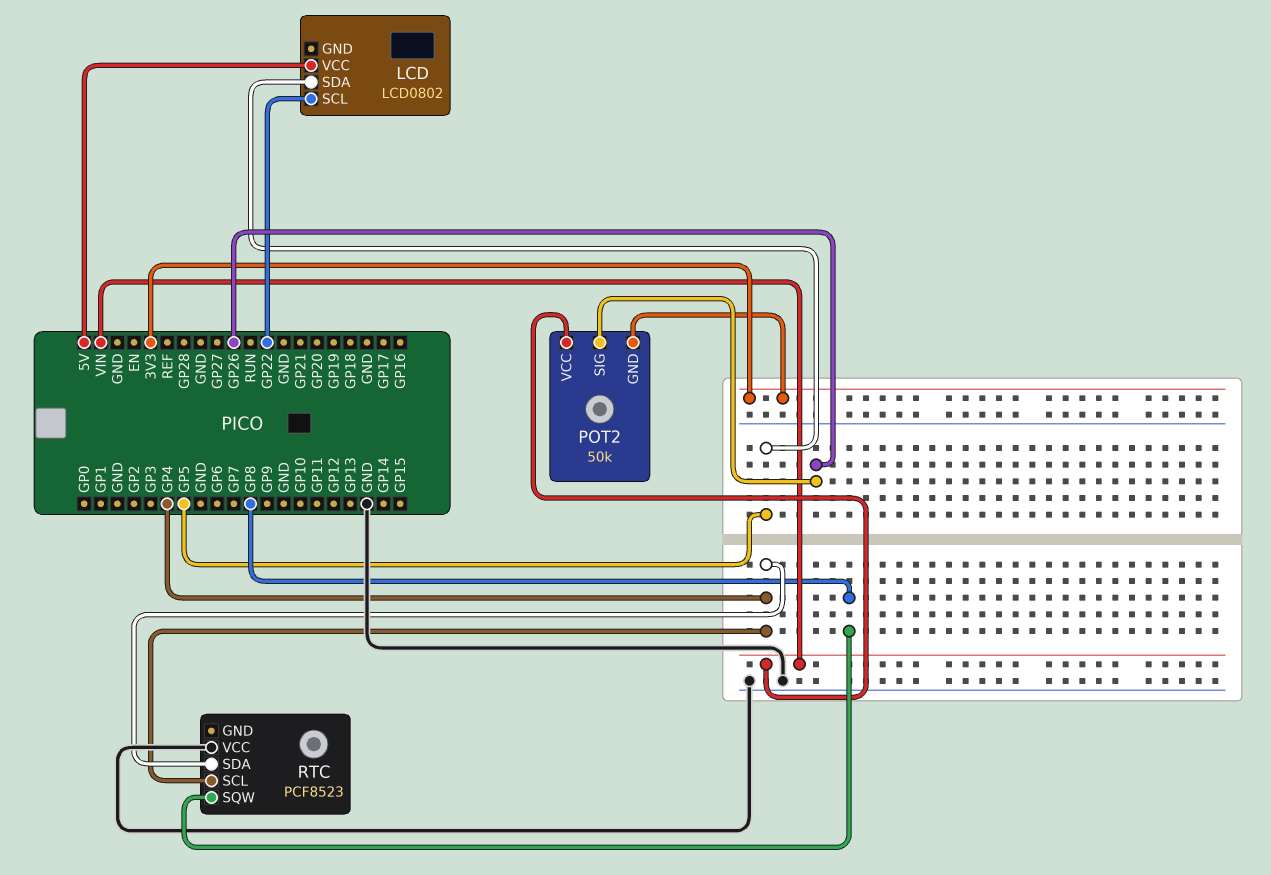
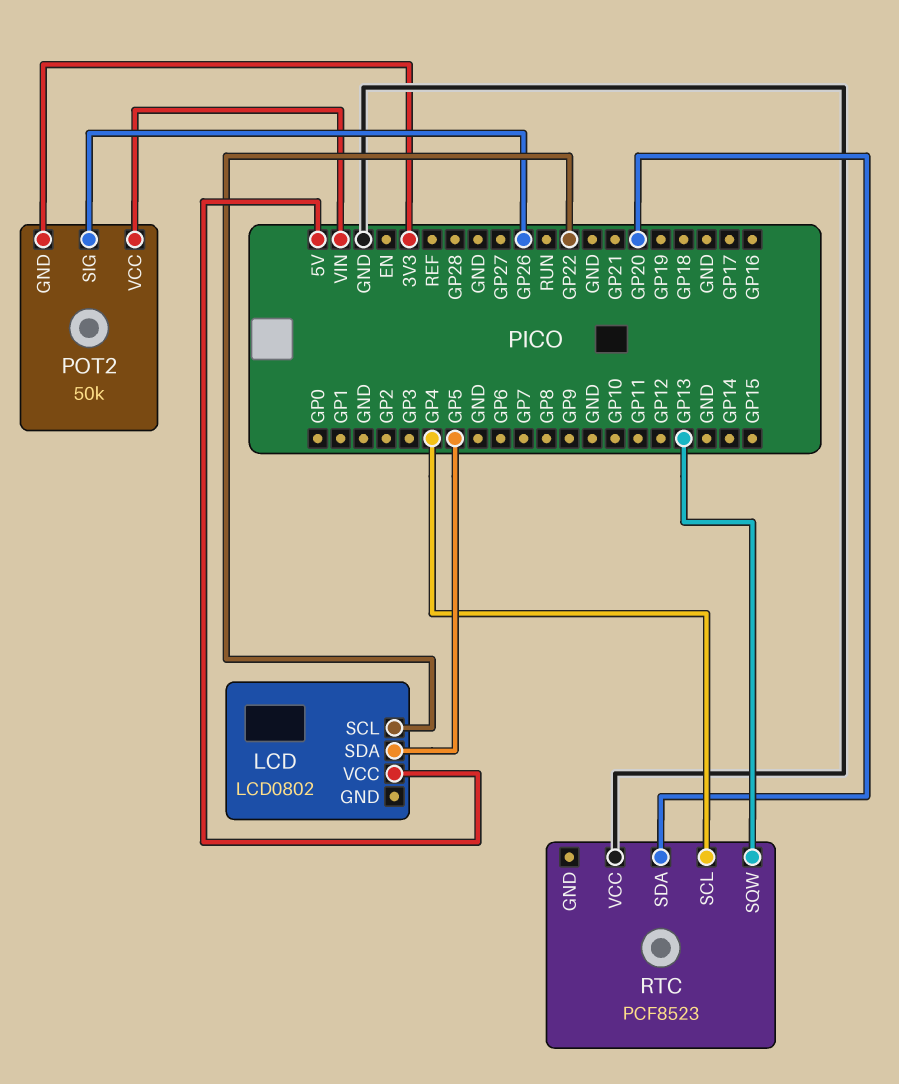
RTC pin SDA: GP4 -> GP20
RTC pin SQW: GP8 -> GP13

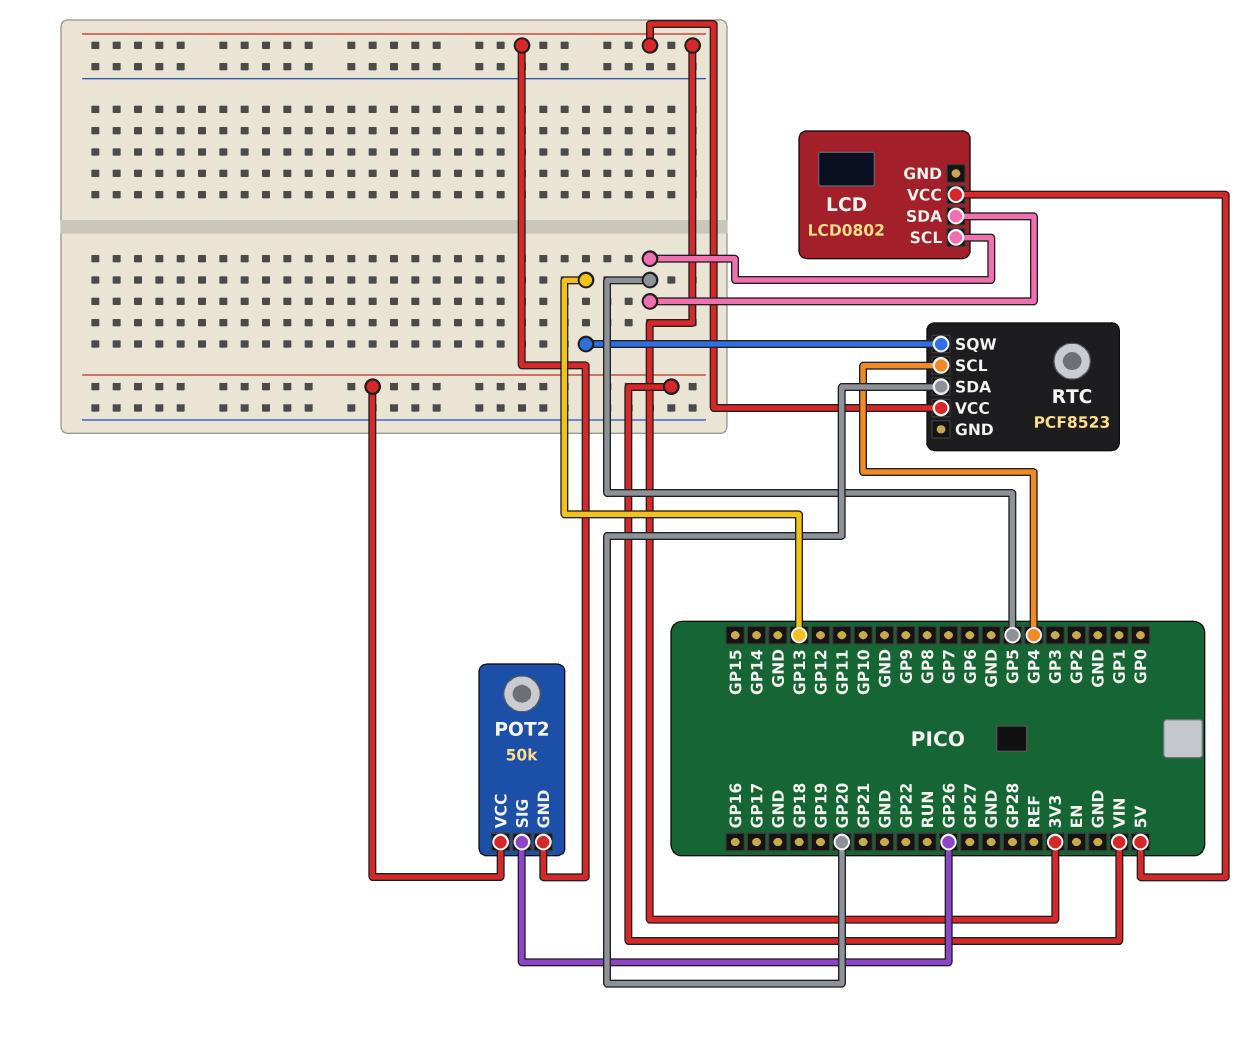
LCD pin SCL: GP22 -> GP5
RTC pin VCC: GND -> 3V3

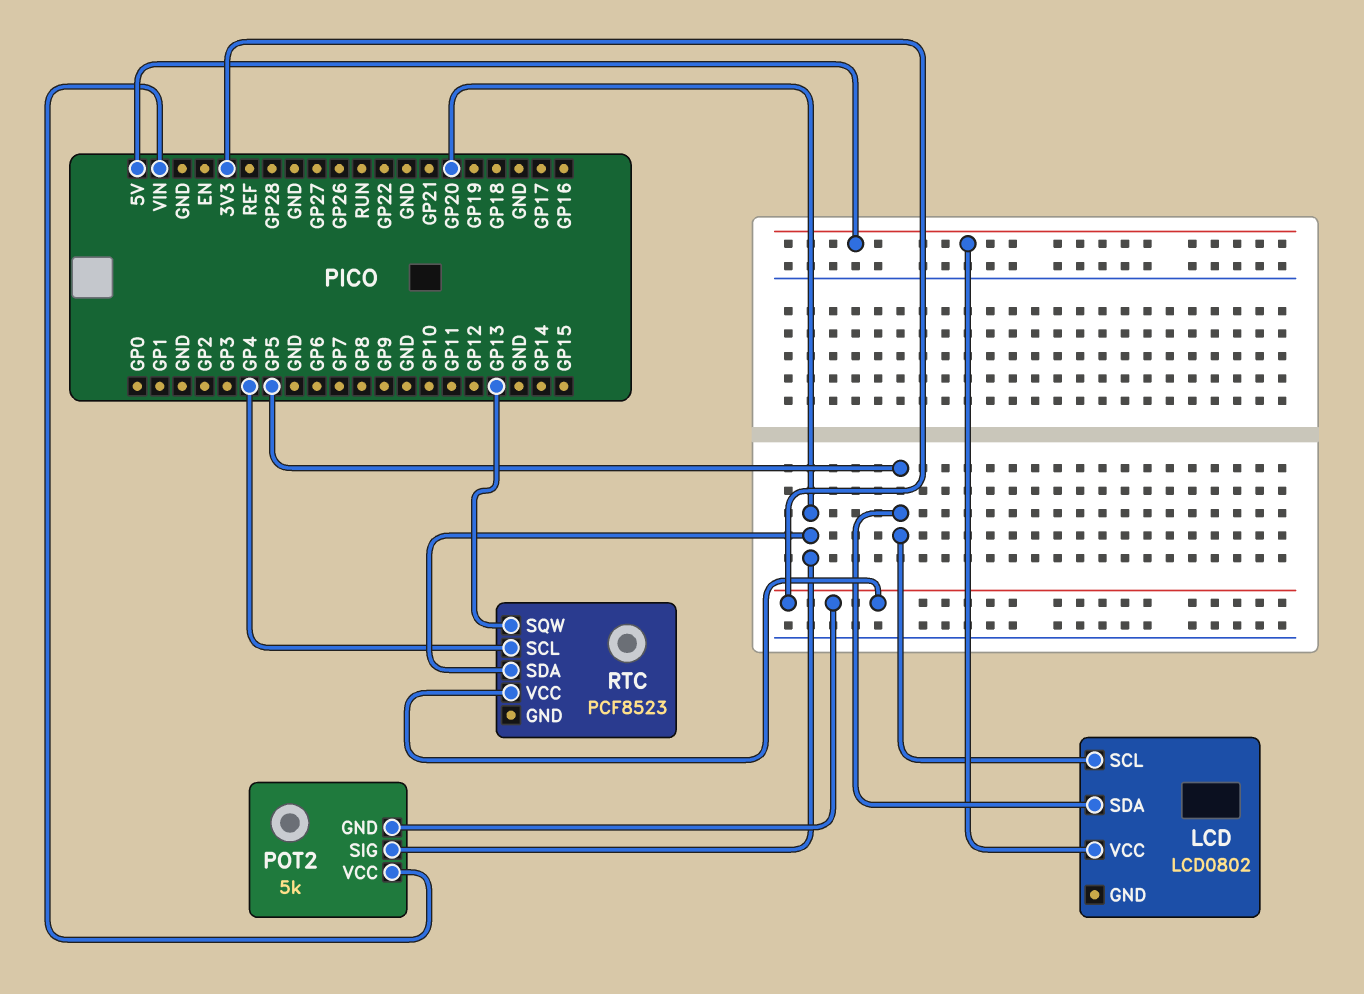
POT2: 50k -> 5k
POT2 pin SIG: GP26 -> GP20

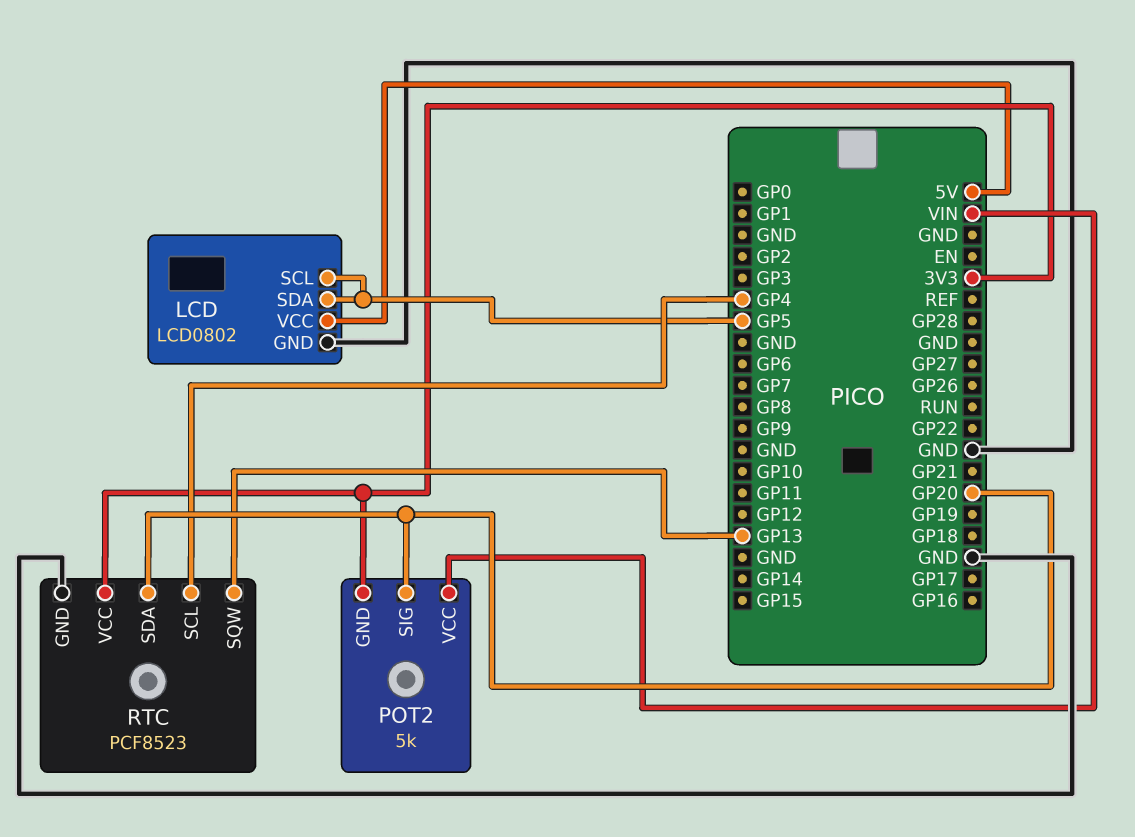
LCD pin GND: none -> GND
RTC pin GND: none -> GND

